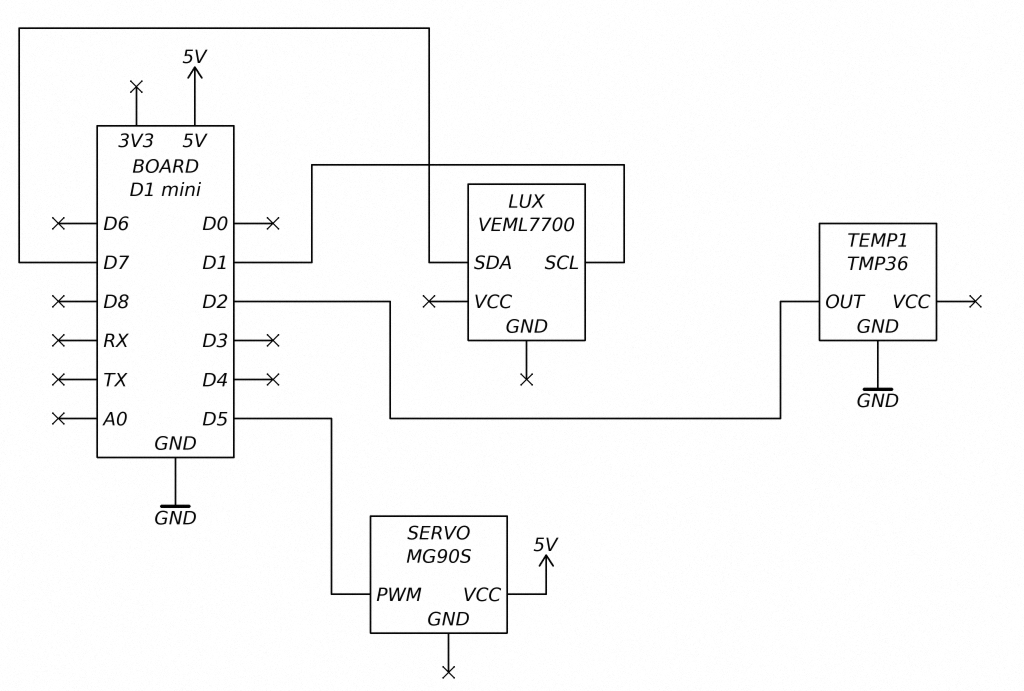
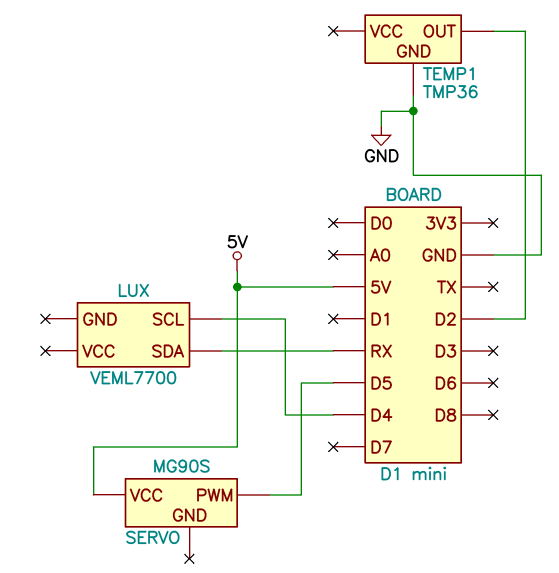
LUX pin SCL: D1 -> D4
LUX pin SDA: D7 -> RX

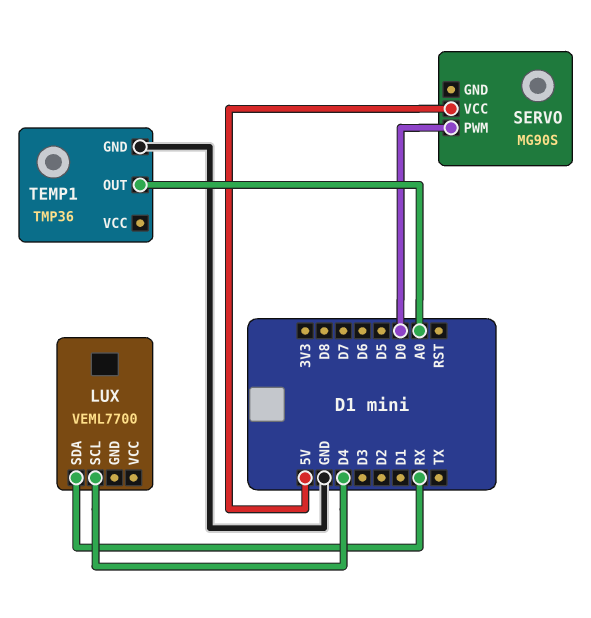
SERVO pin PWM: D5 -> D0
TEMP1 pin OUT: D2 -> A0

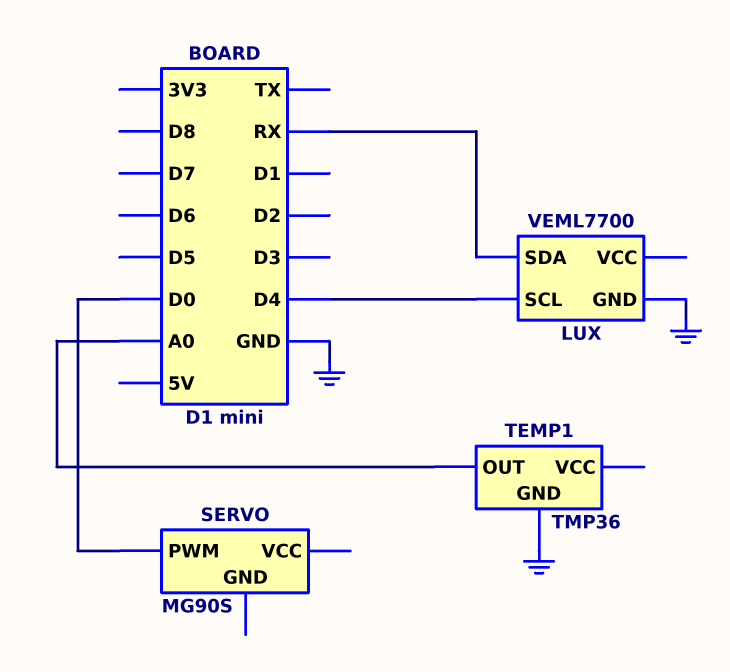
LUX pin GND: none -> GND
SERVO pin VCC: 5V -> none

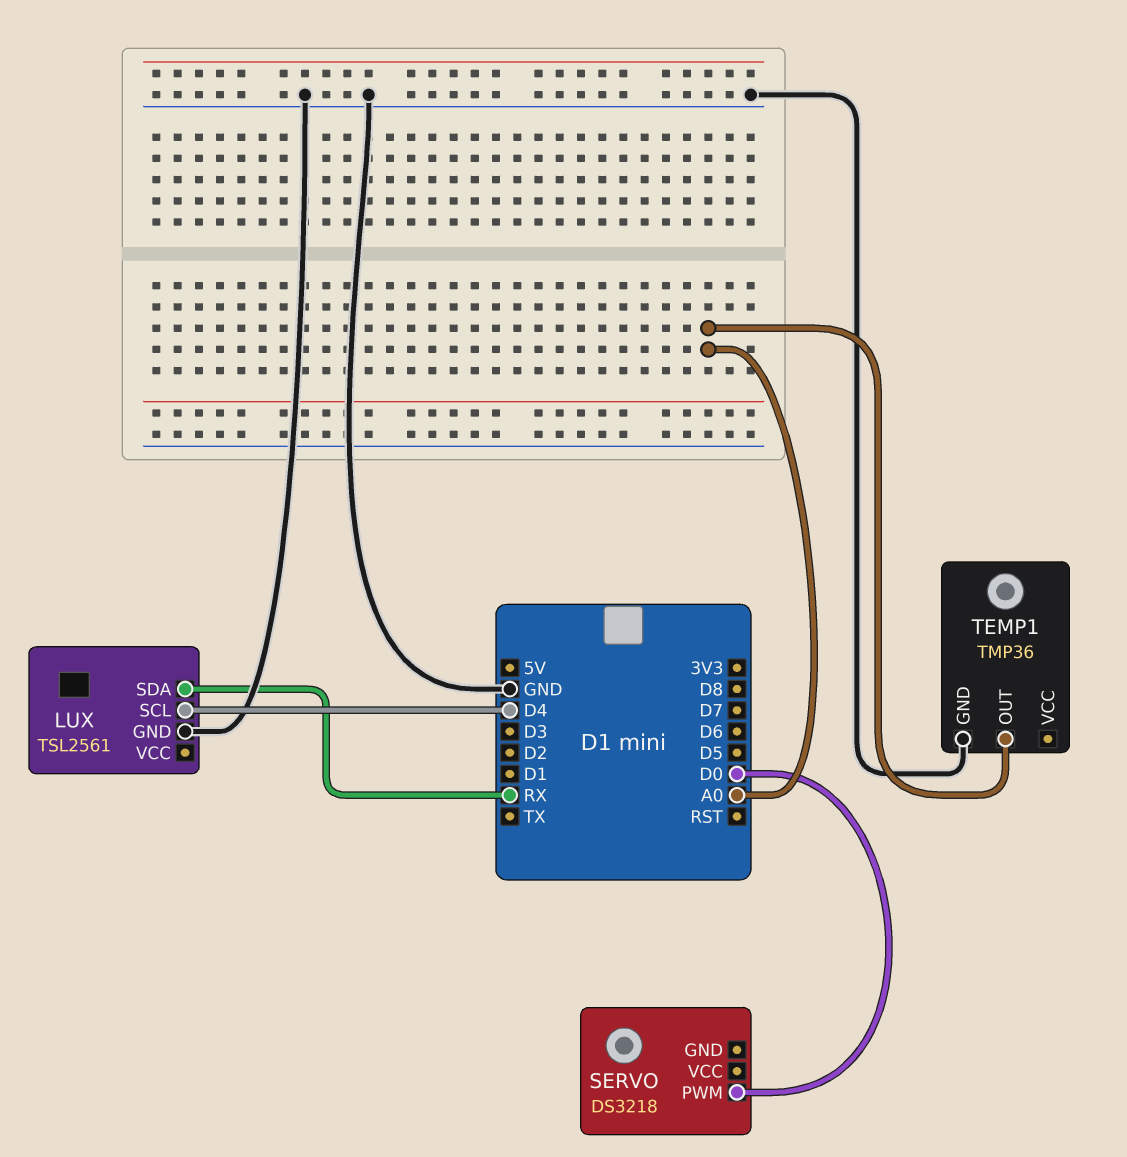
LUX: VEML7700 -> TSL2561
SERVO: MG90S -> DS3218

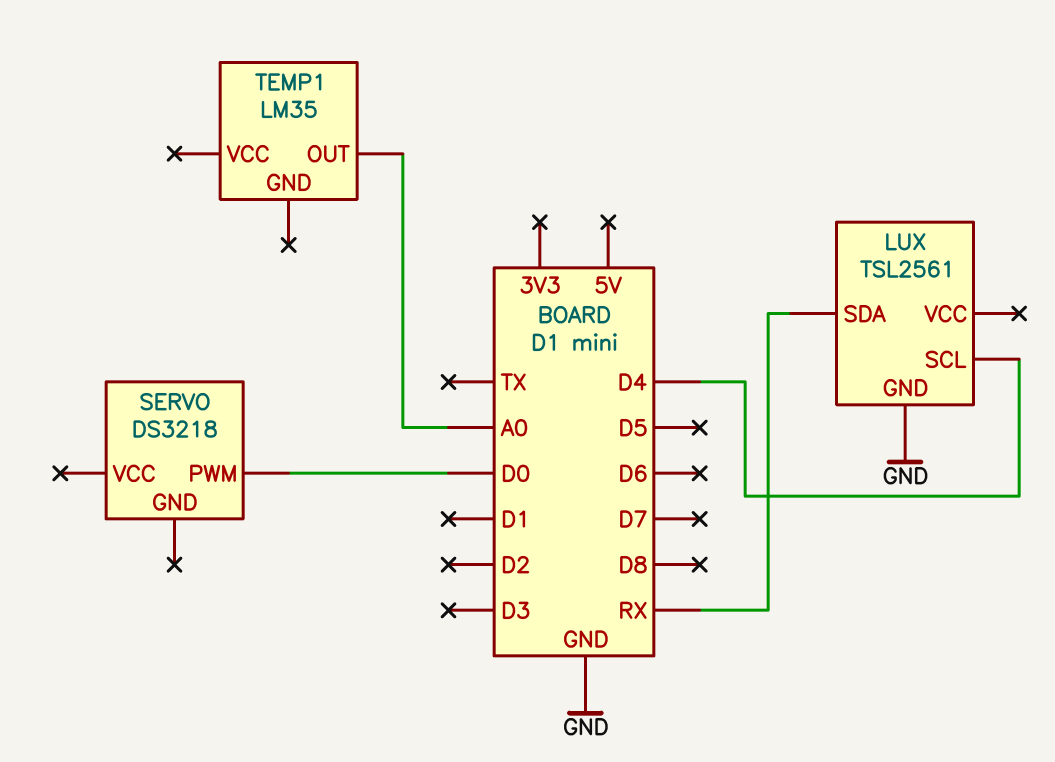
TEMP1: TMP36 -> LM35
TEMP1 pin GND: GND -> none

